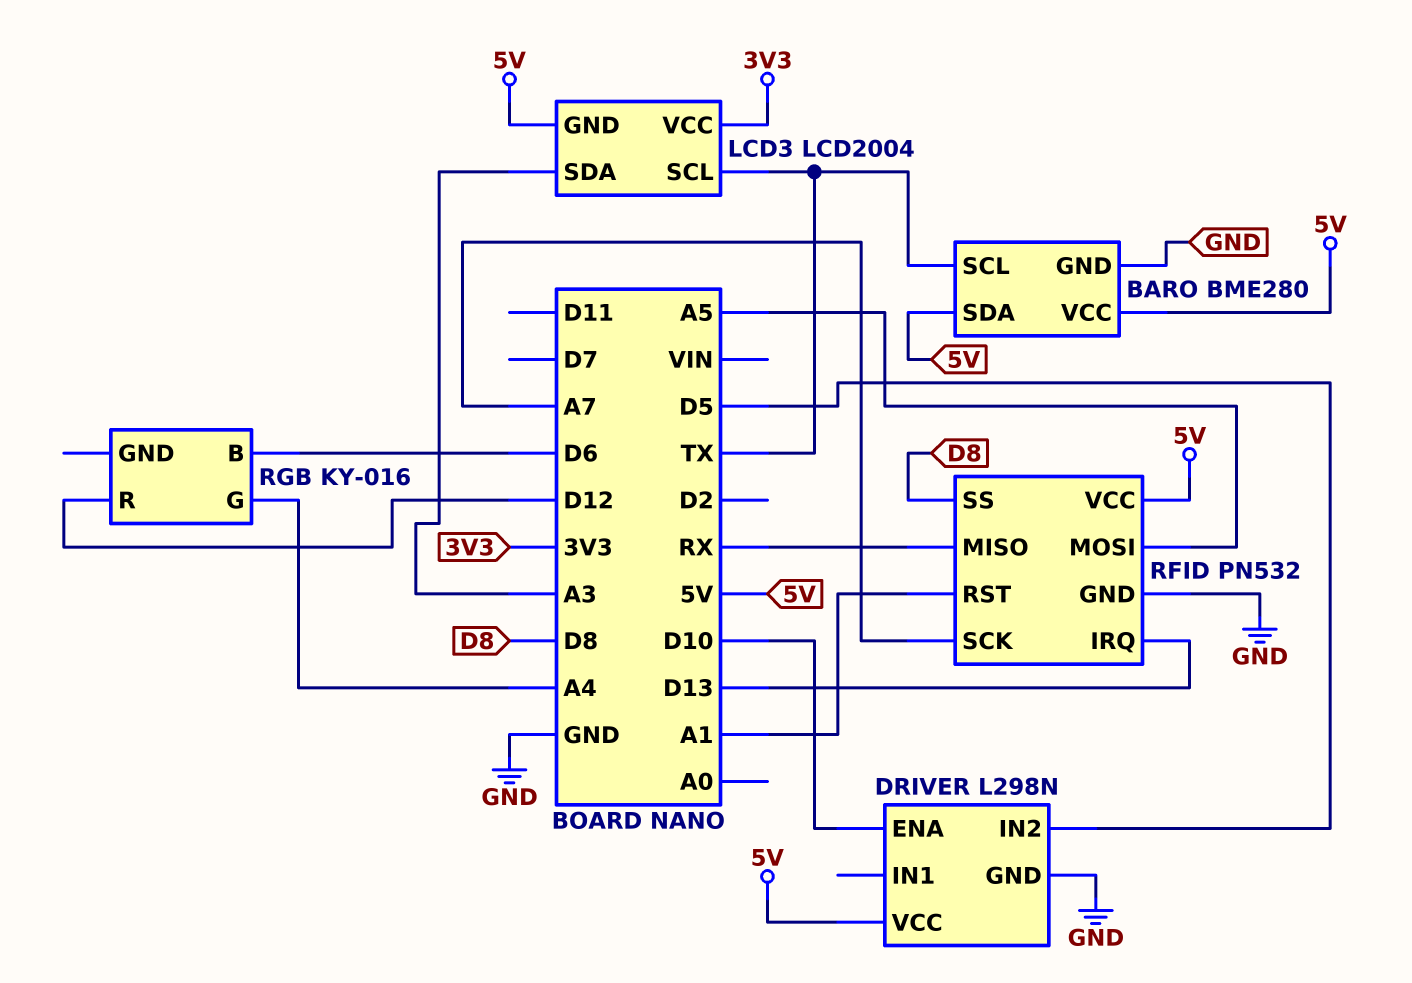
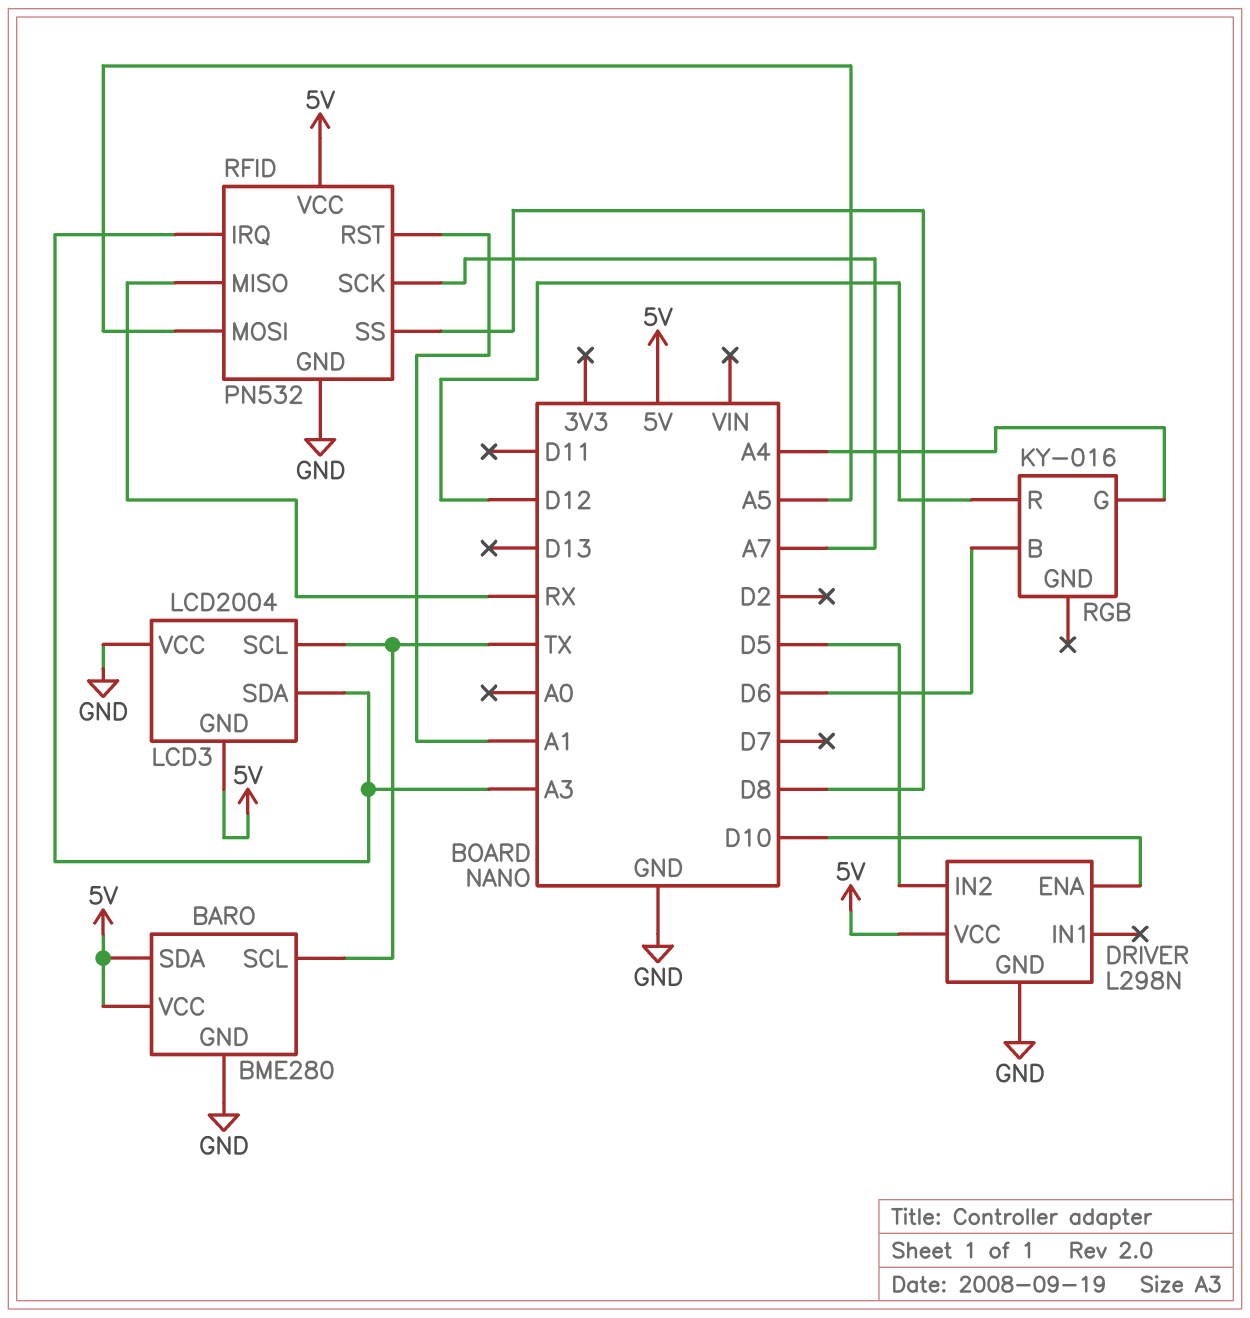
LCD3 pin VCC: 3V3 -> GND
RFID pin IRQ: D13 -> A3

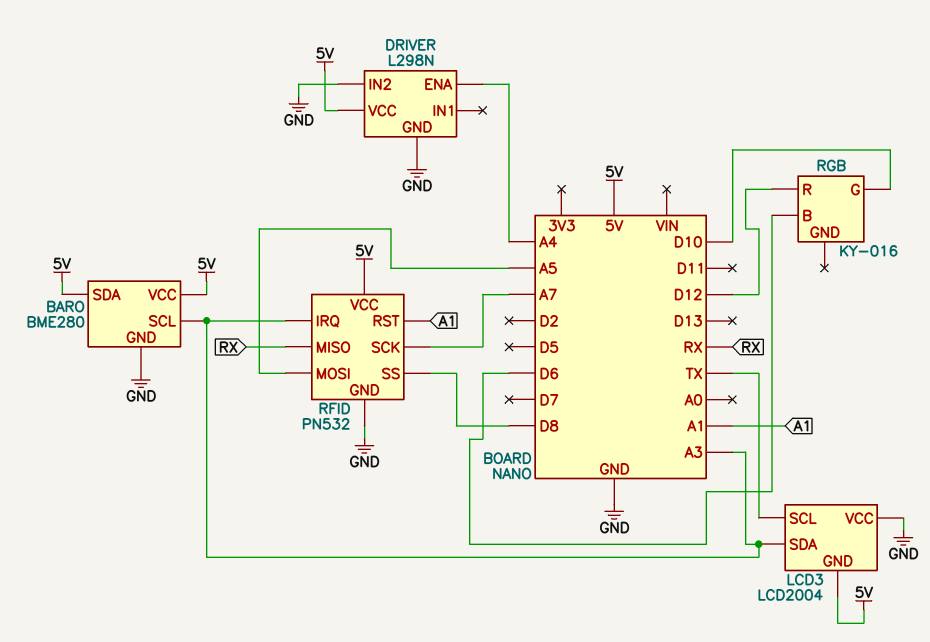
BARO pin SCL: TX -> A3
DRIVER pin ENA: D10 -> A4
DRIVER pin IN2: D5 -> GND
RGB pin G: A4 -> D10

